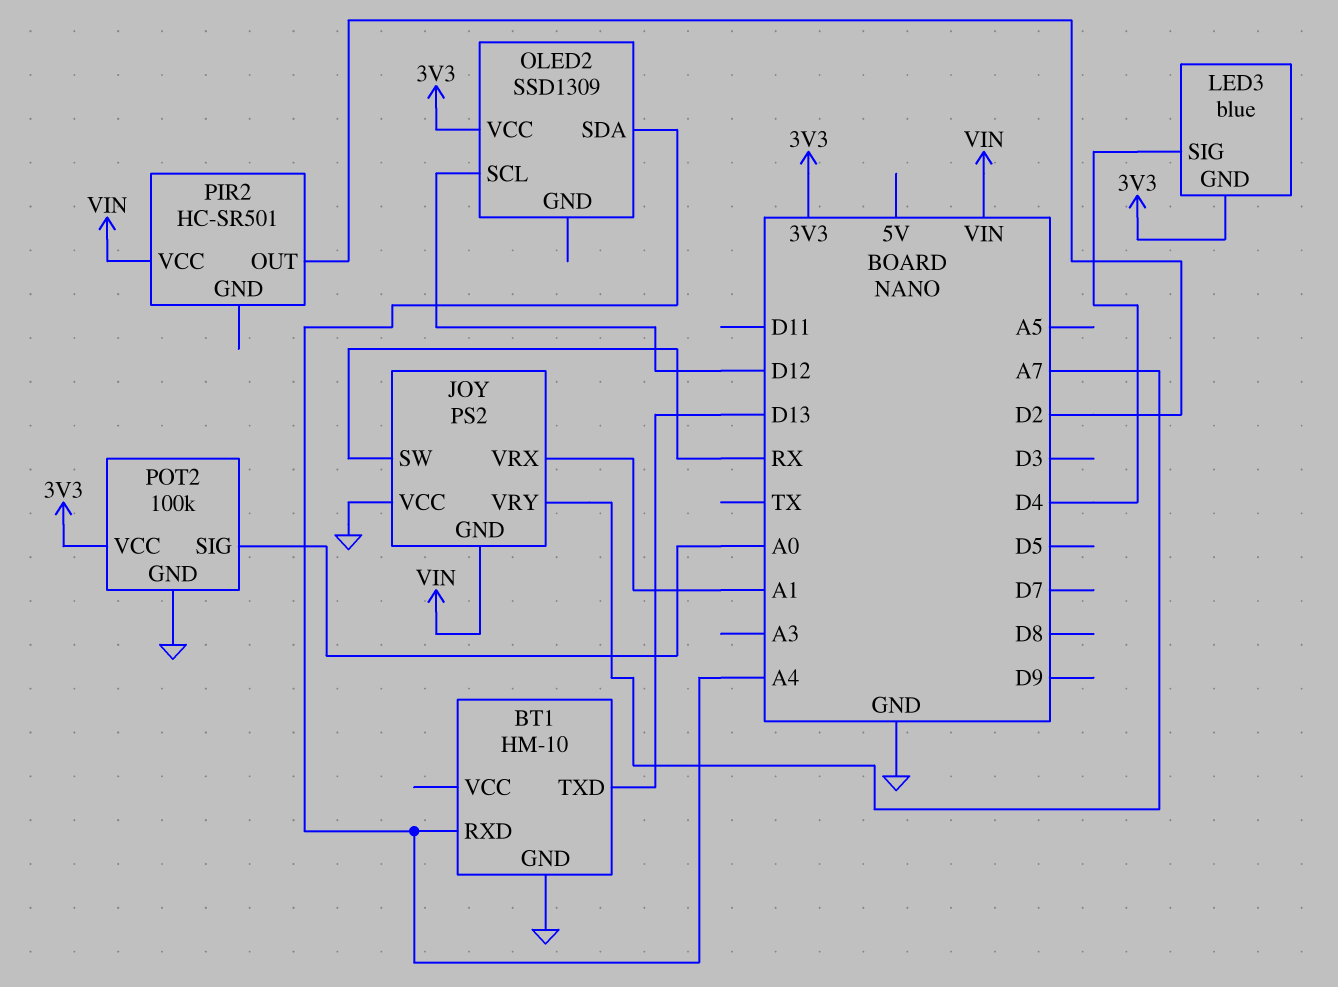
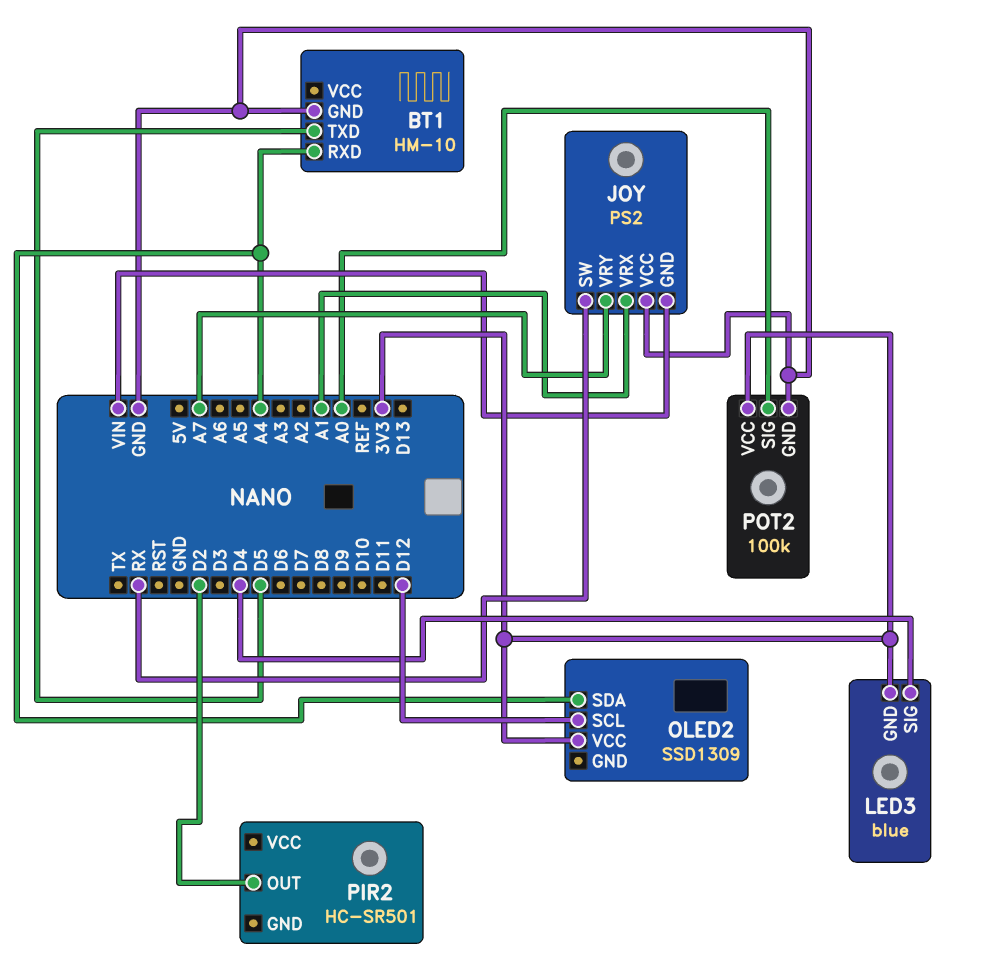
BT1 pin TXD: D13 -> D5
PIR2 pin VCC: VIN -> none

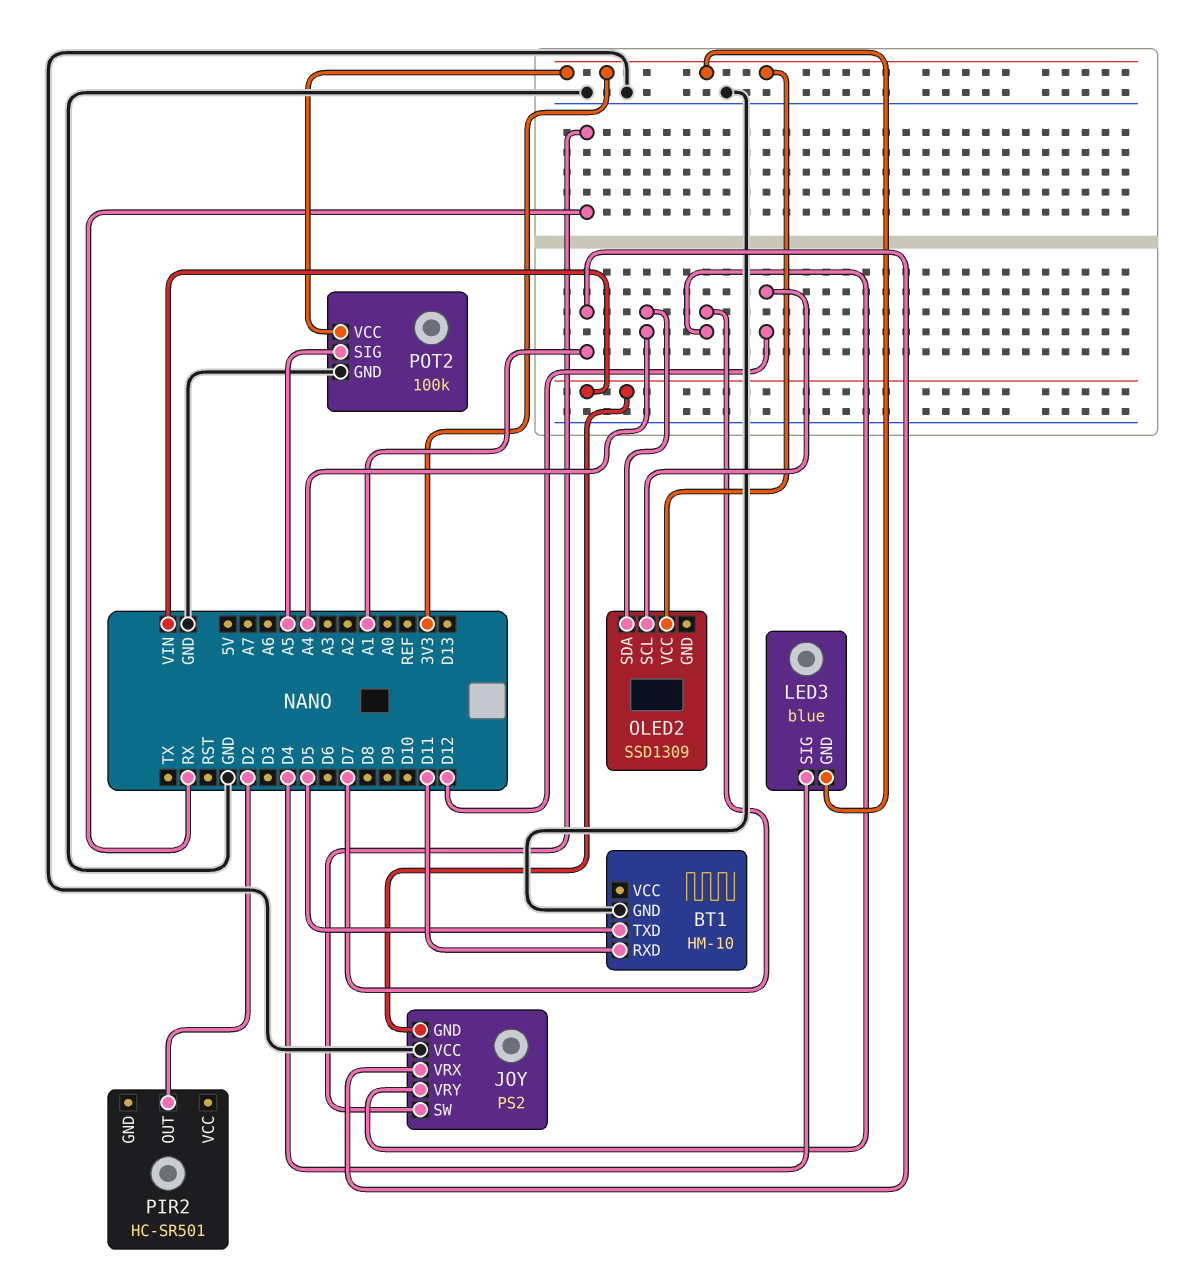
BT1 pin RXD: A4 -> D11
JOY pin VRY: A7 -> D7
POT2 pin SIG: A0 -> A5

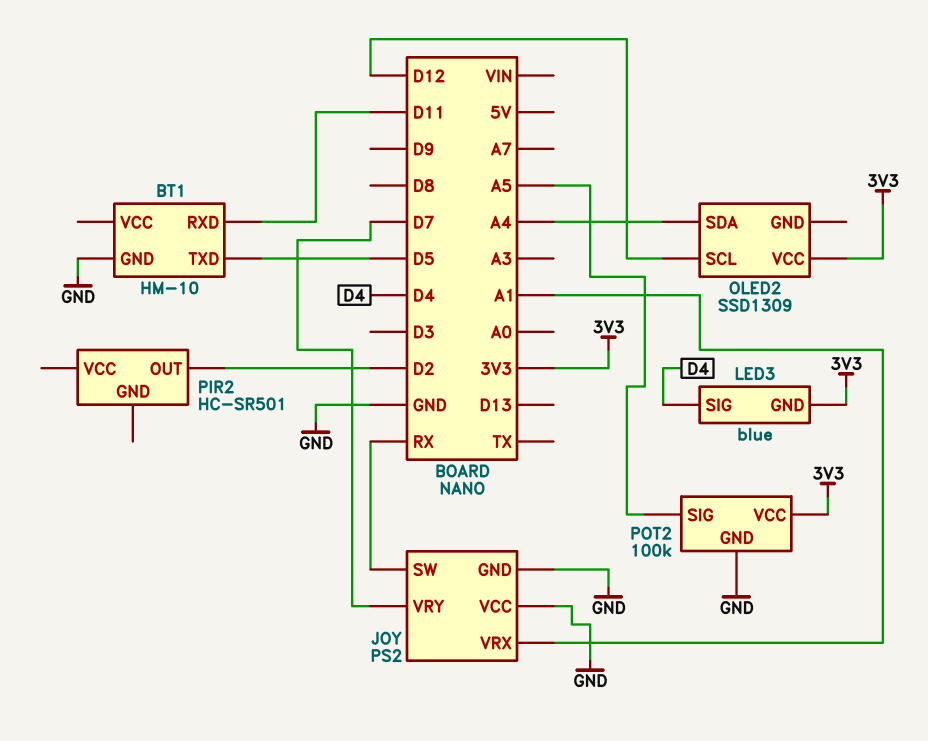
JOY pin GND: VIN -> GND

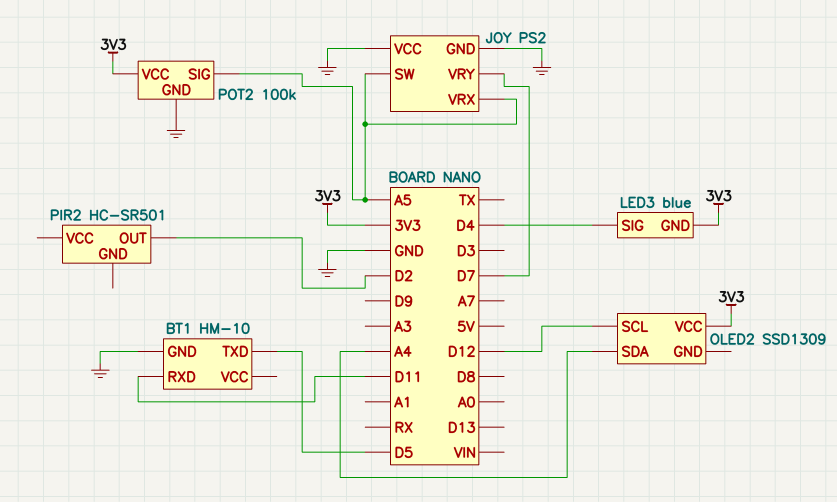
JOY pin SW: RX -> A5
JOY pin VRX: A1 -> A5

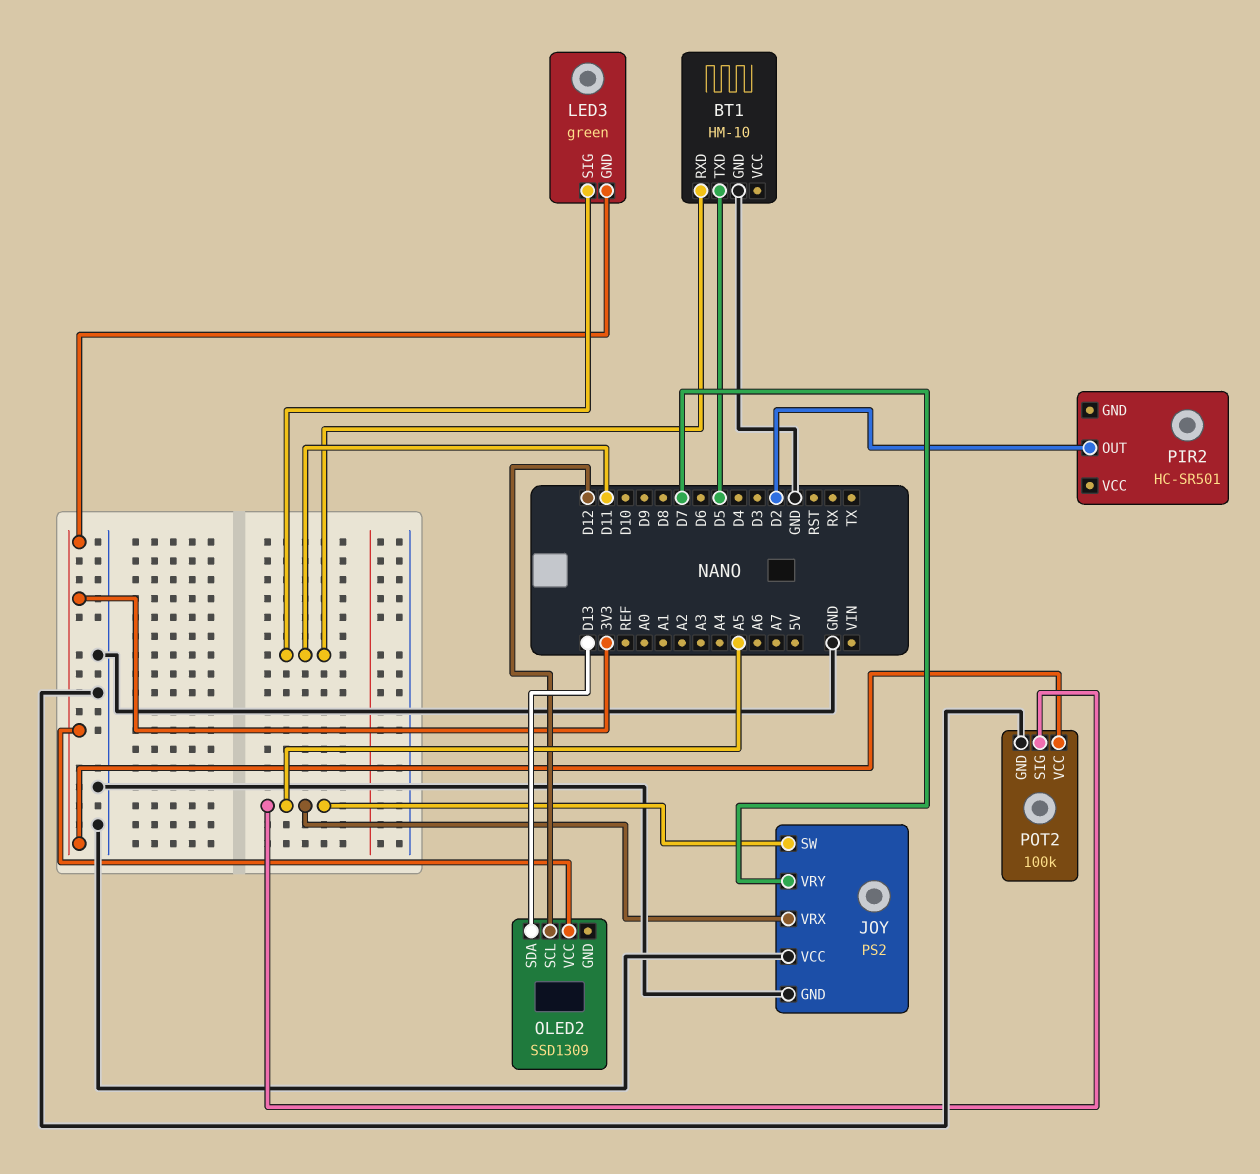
LED3: blue -> green
LED3 pin SIG: D4 -> D11
OLED2 pin SDA: A4 -> D13

